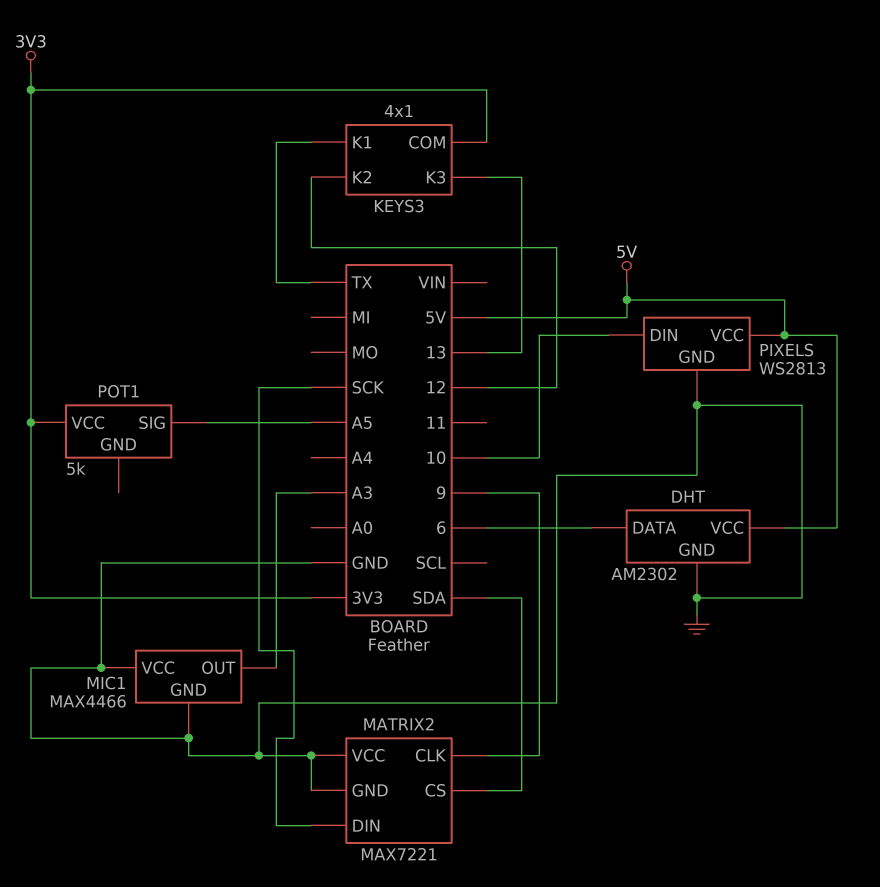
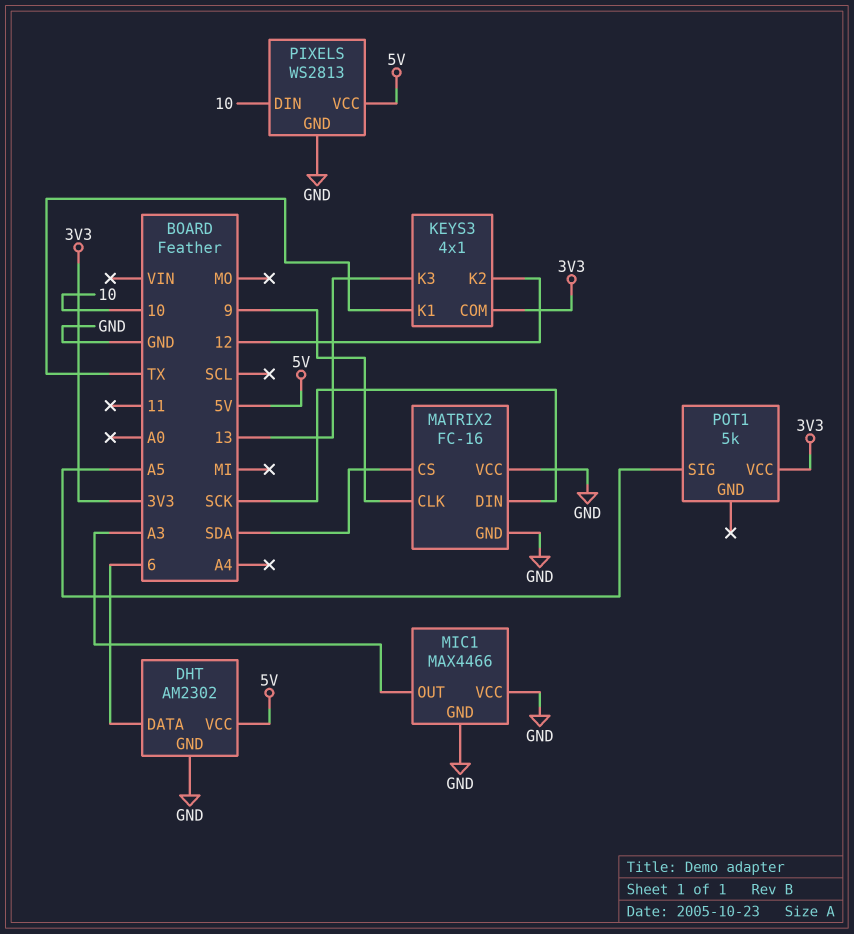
MATRIX2: MAX7221 -> FC-16

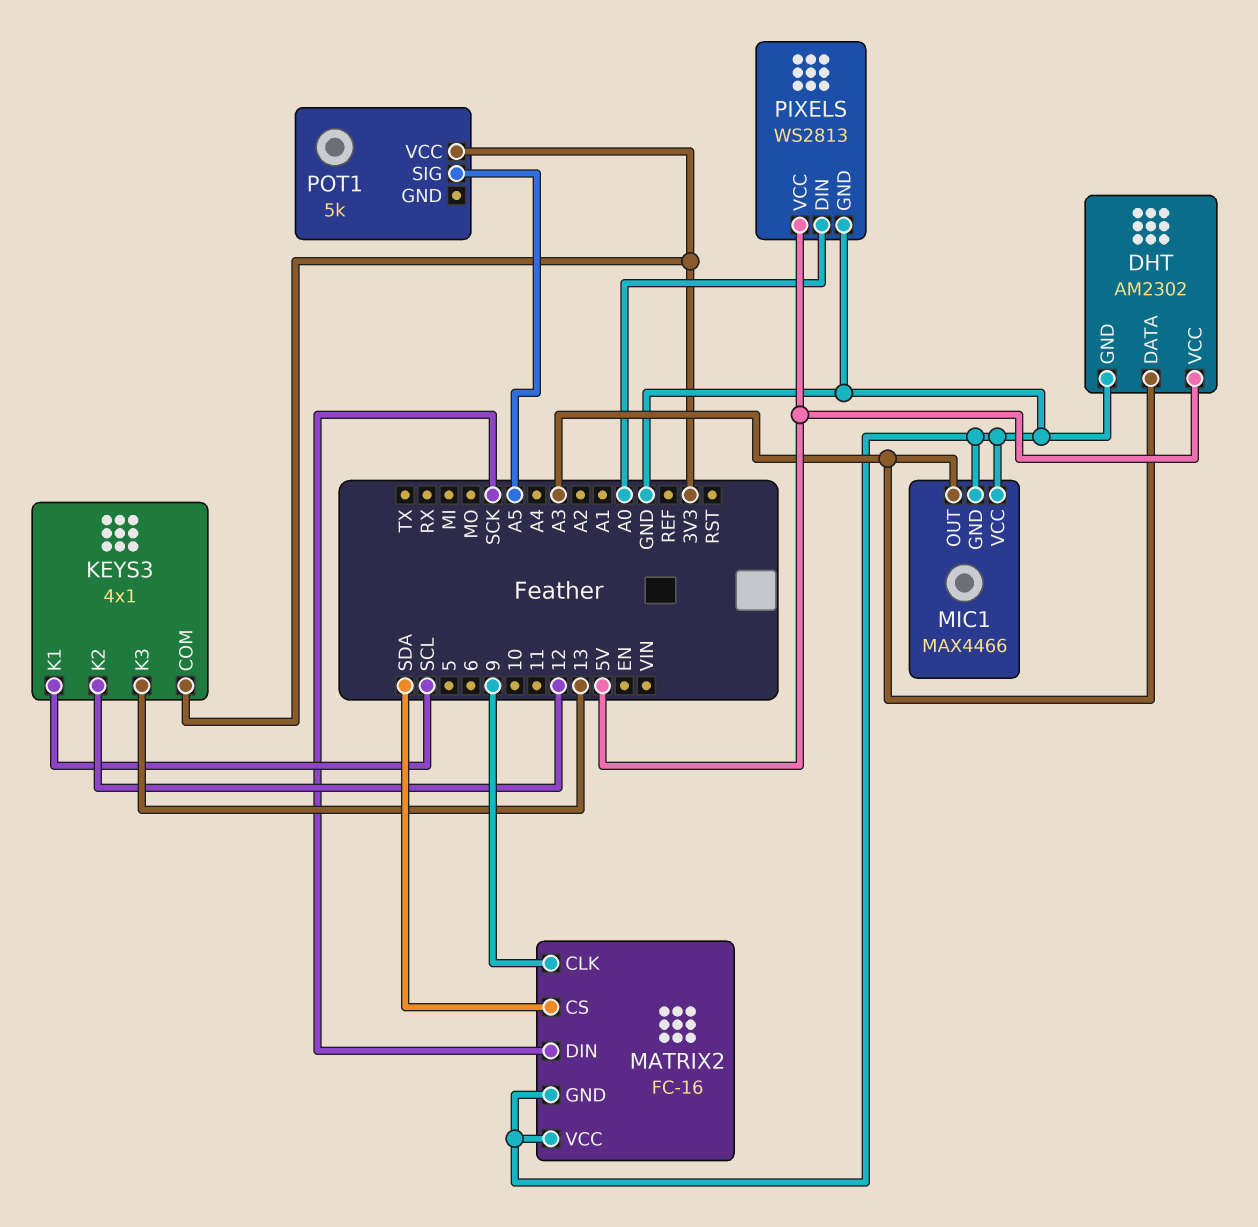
DHT pin DATA: 6 -> A3
KEYS3 pin K1: TX -> SCL
PIXELS pin DIN: 10 -> A0

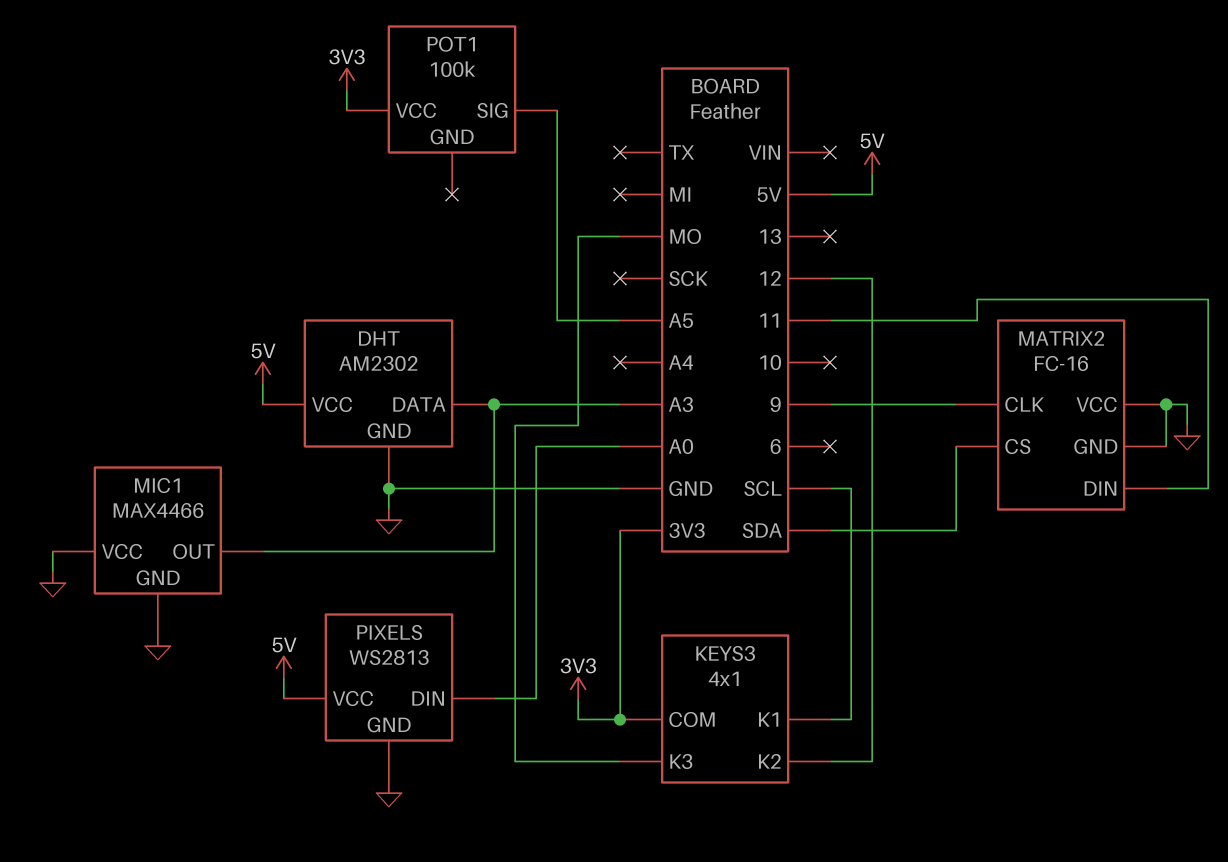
KEYS3 pin K3: 13 -> MO
MATRIX2 pin DIN: SCK -> 11
POT1: 5k -> 100k

